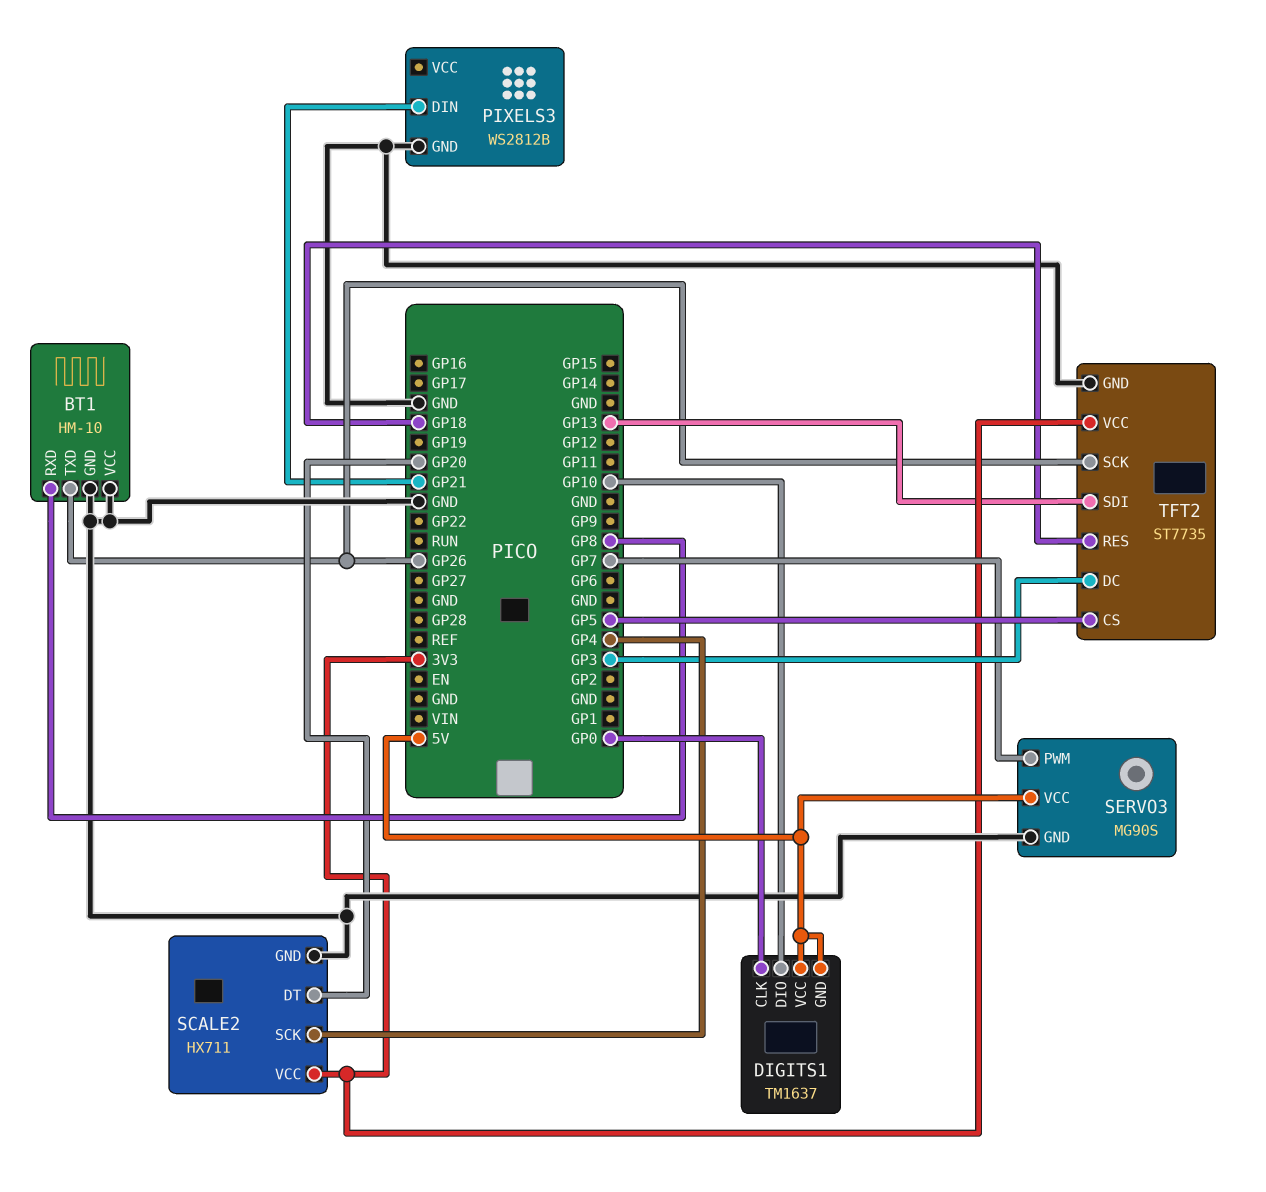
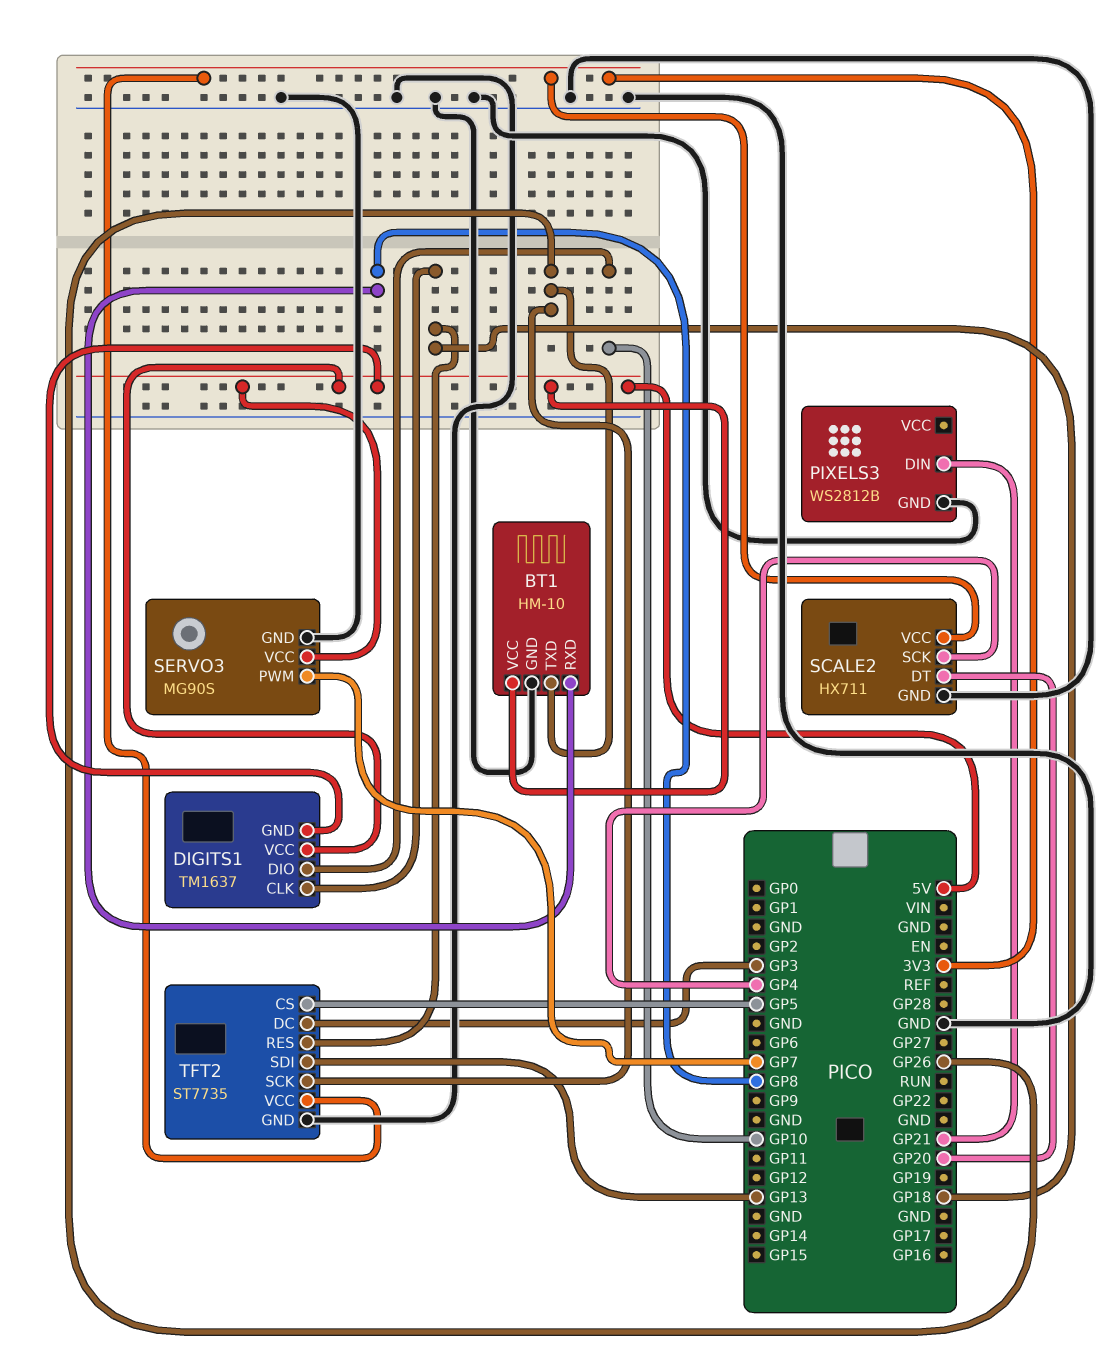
BT1 pin VCC: GND -> 5V
DIGITS1 pin CLK: GP0 -> GP18

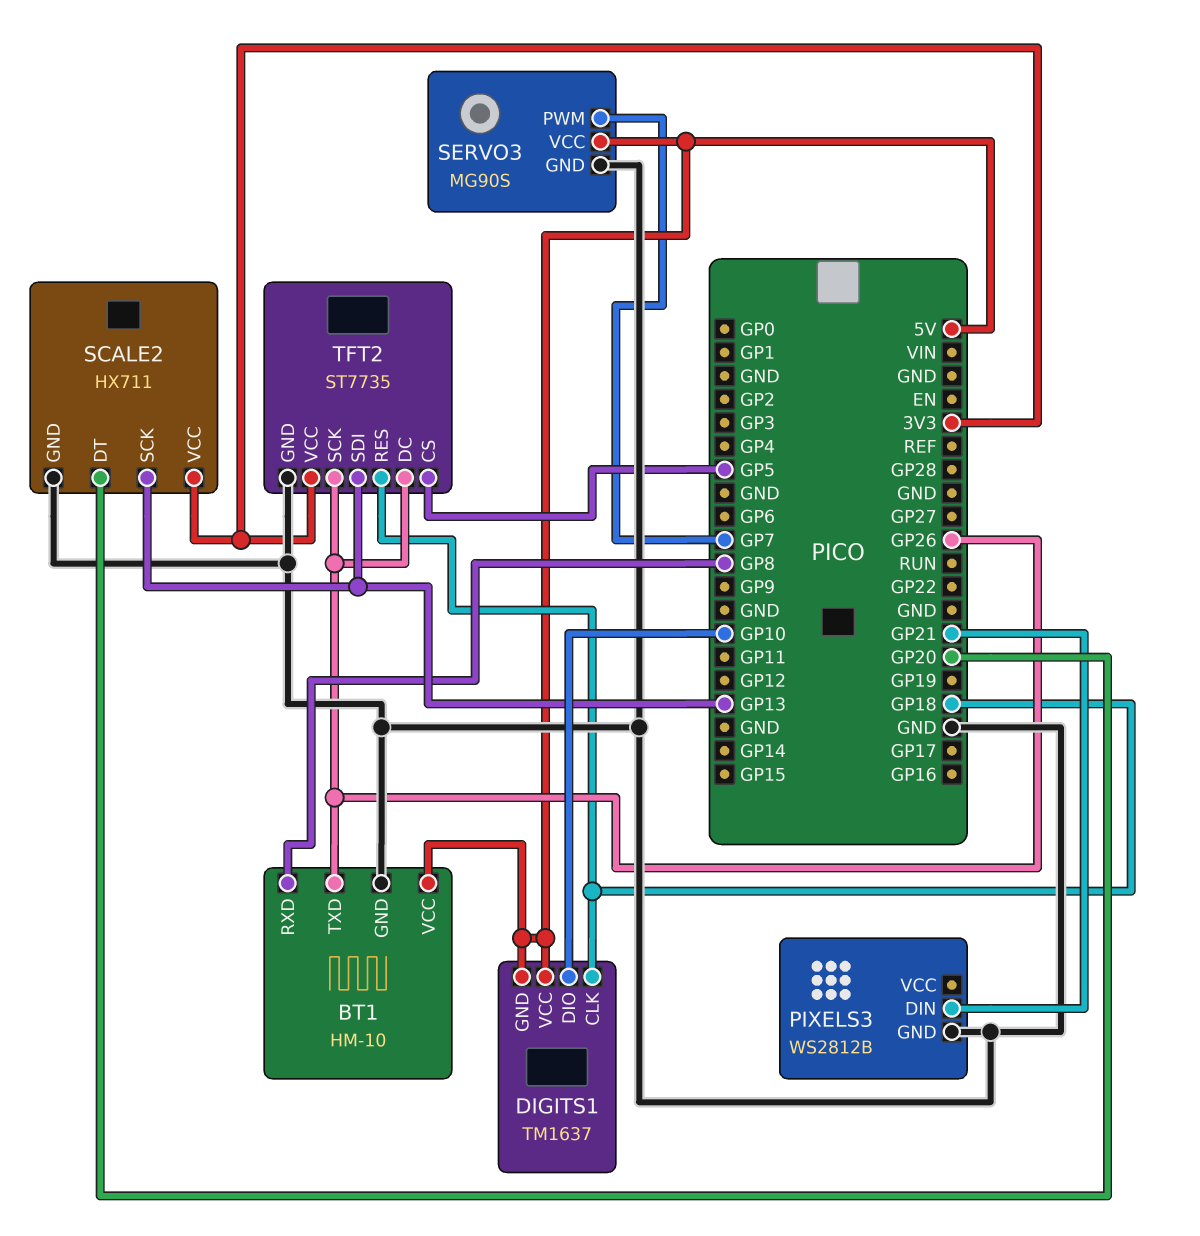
SCALE2 pin SCK: GP4 -> GP13
TFT2 pin DC: GP3 -> GP26

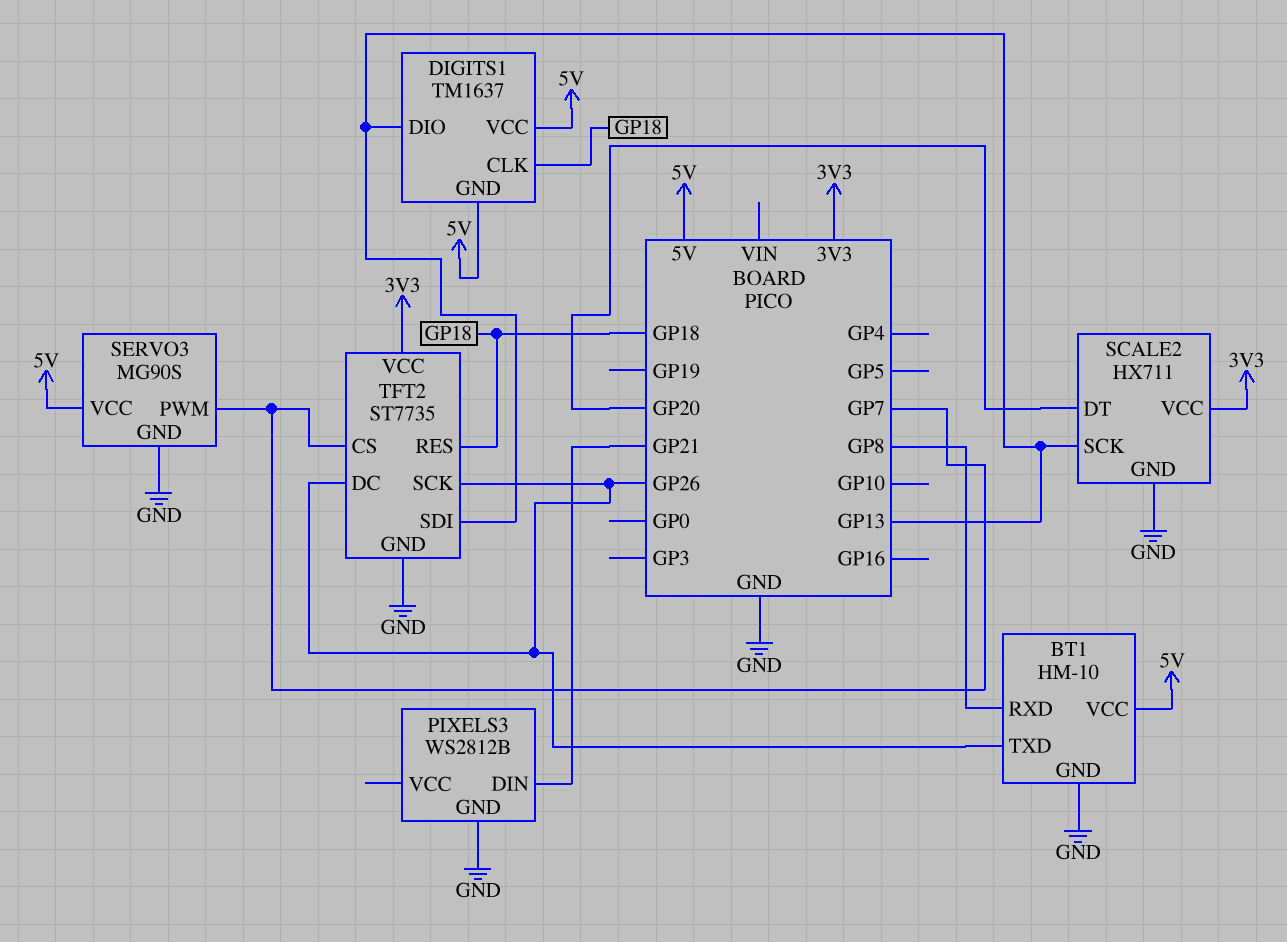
DIGITS1 pin DIO: GP10 -> GP13
TFT2 pin CS: GP5 -> GP7

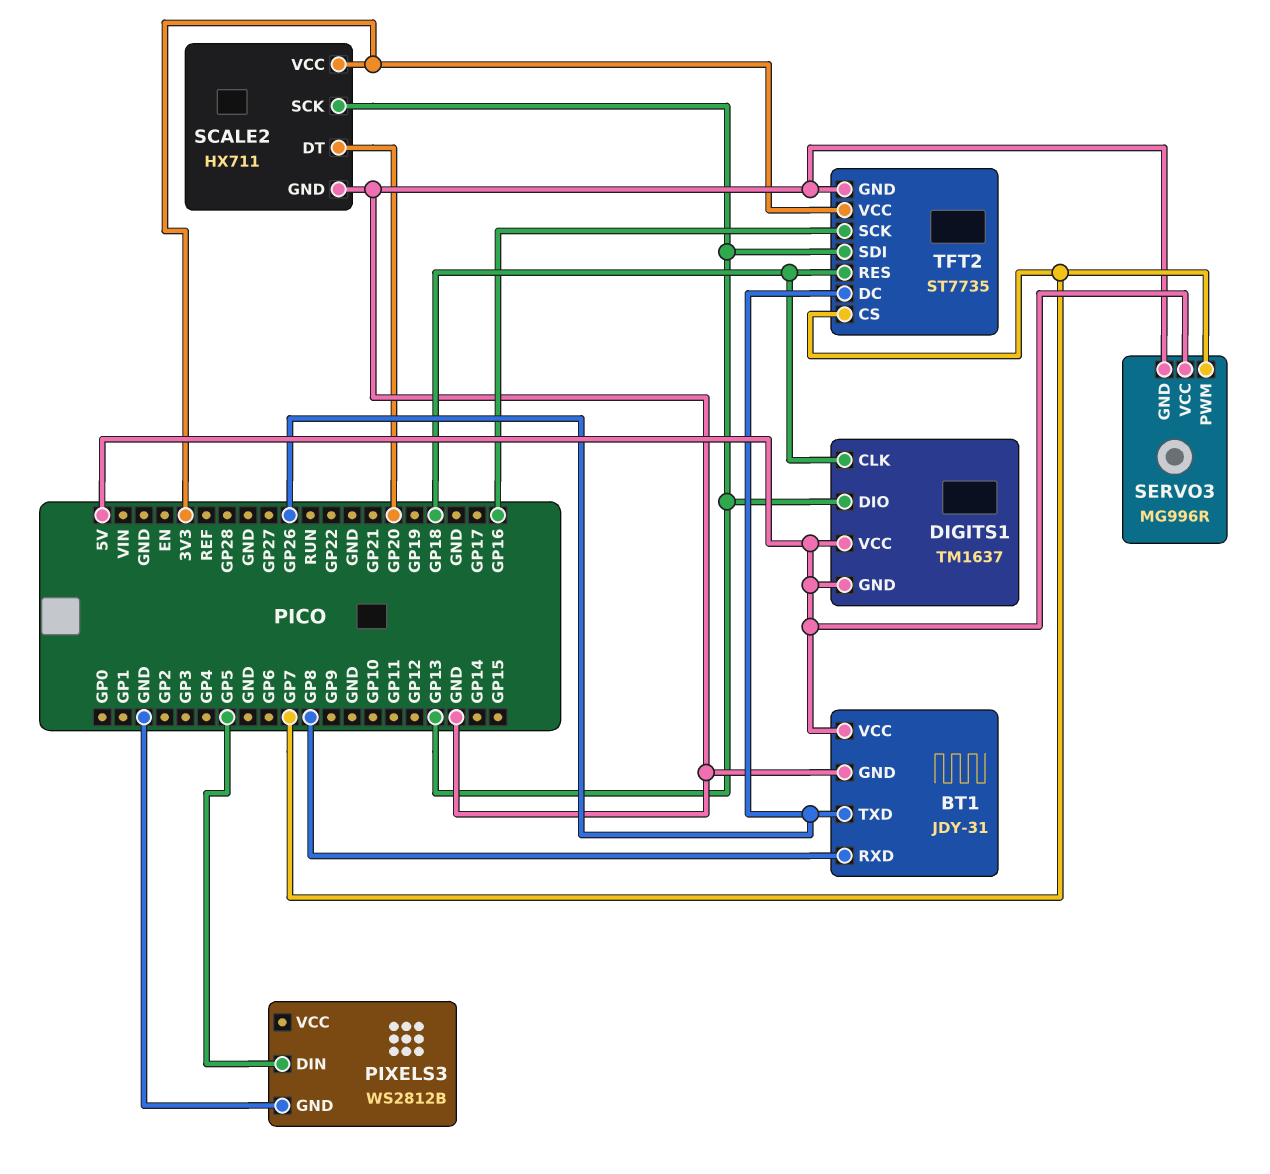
BT1: HM-10 -> JDY-31
PIXELS3 pin DIN: GP21 -> GP5
SERVO3: MG90S -> MG996R
TFT2 pin SCK: GP26 -> GP16

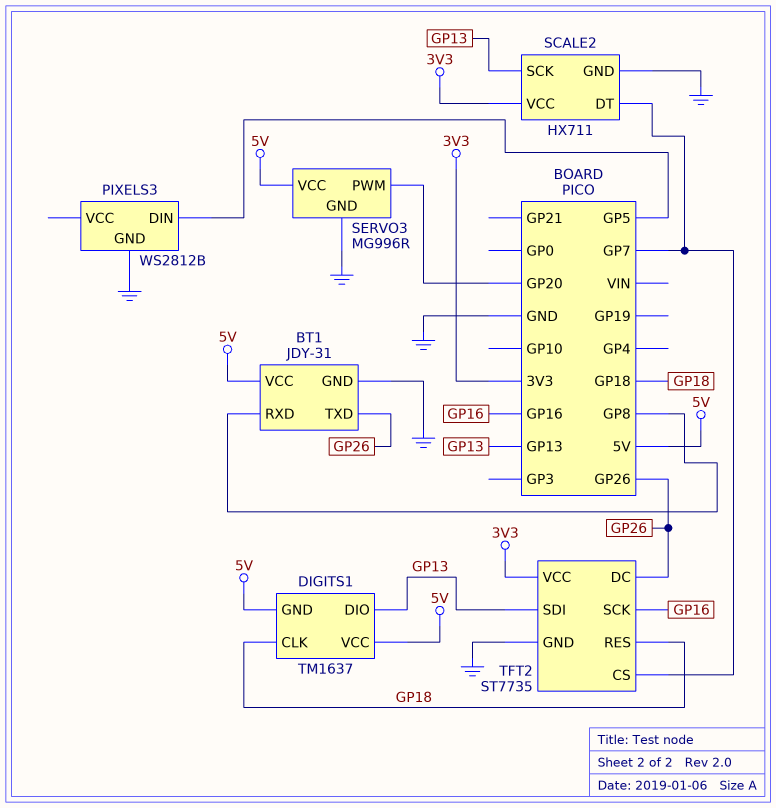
SCALE2 pin DT: GP20 -> GP7
SERVO3 pin PWM: GP7 -> GP20

